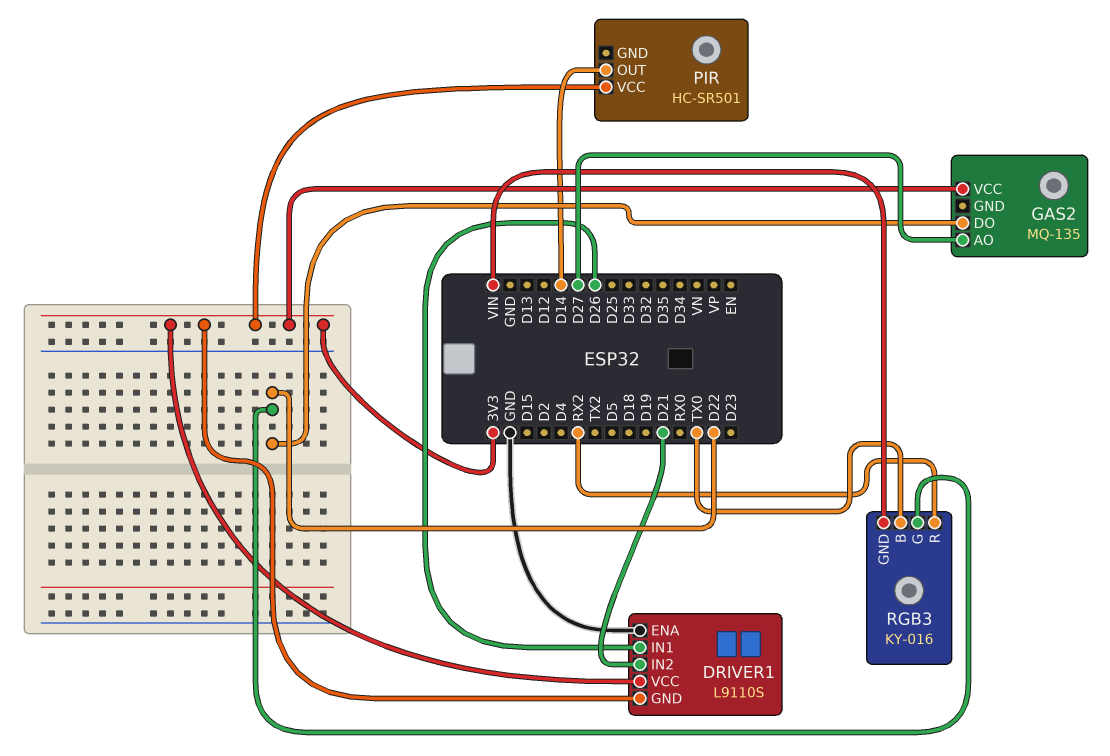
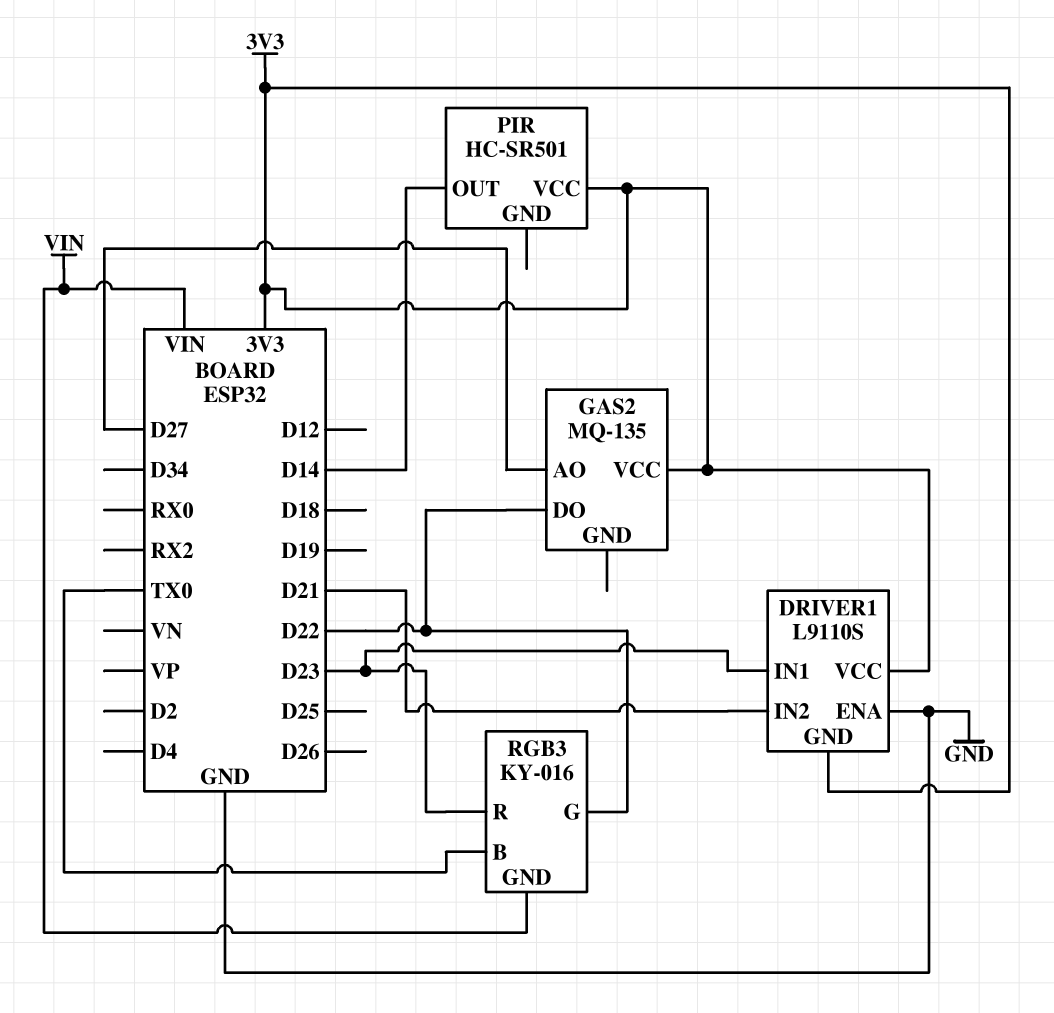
DRIVER1 pin IN1: D26 -> D23
RGB3 pin R: RX2 -> D23

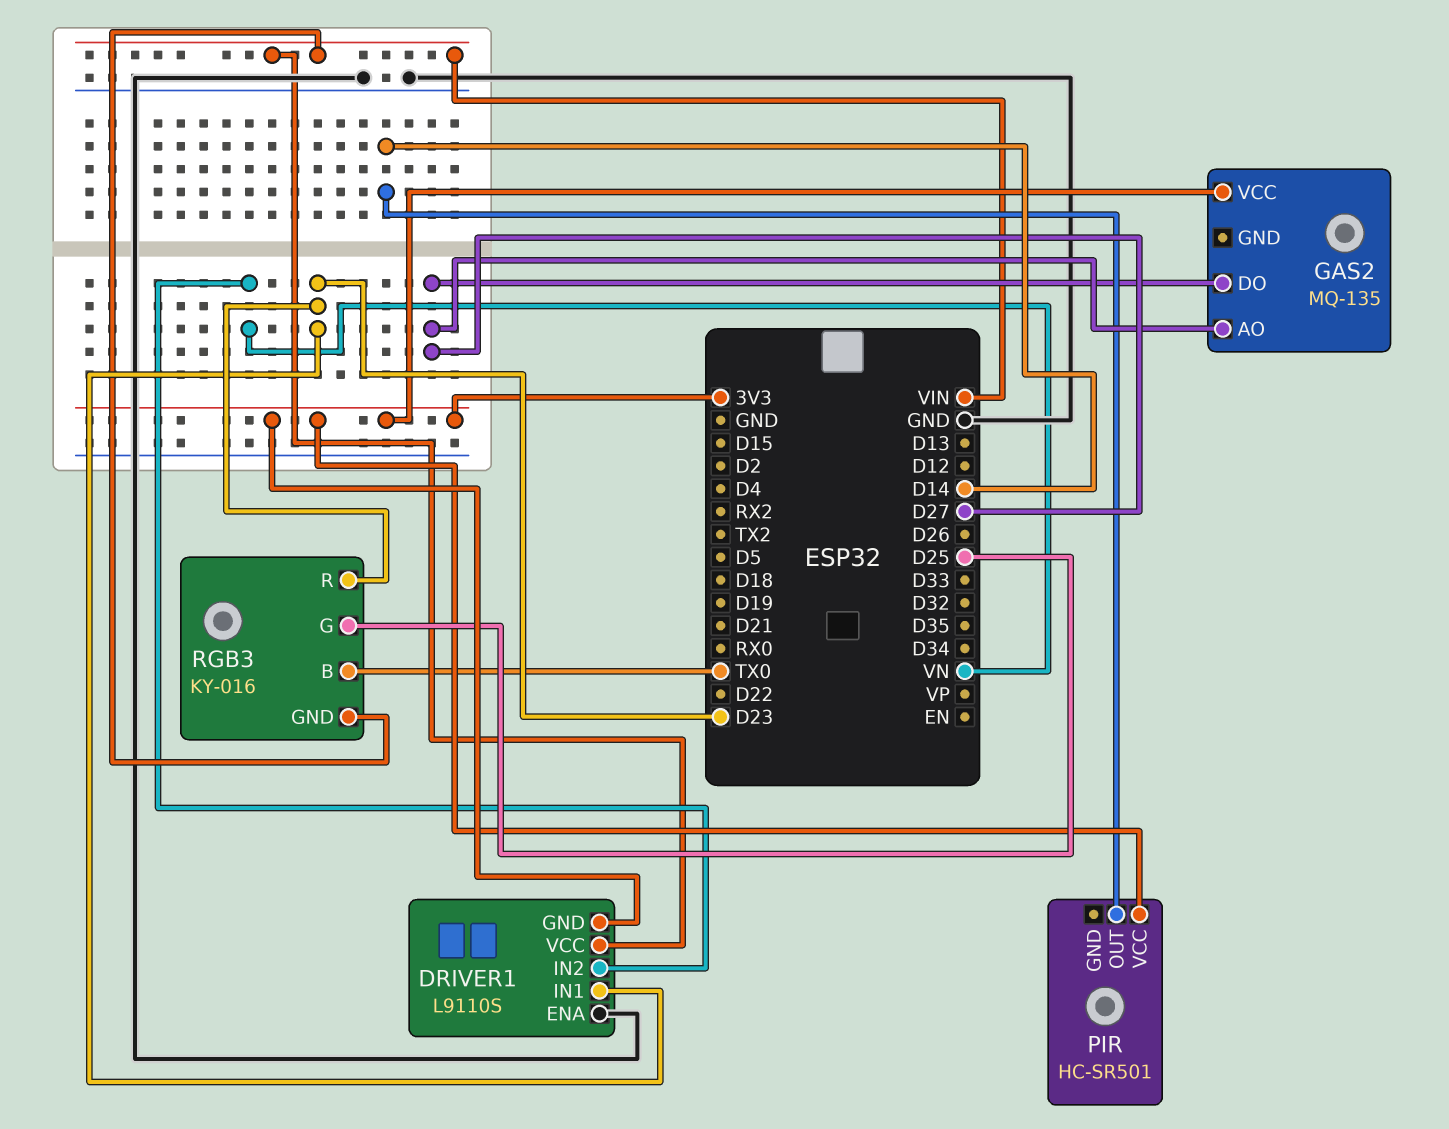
DRIVER1 pin IN2: D21 -> VN
DRIVER1 pin VCC: 3V3 -> VIN
GAS2 pin DO: D22 -> D27
RGB3 pin G: D22 -> D25

